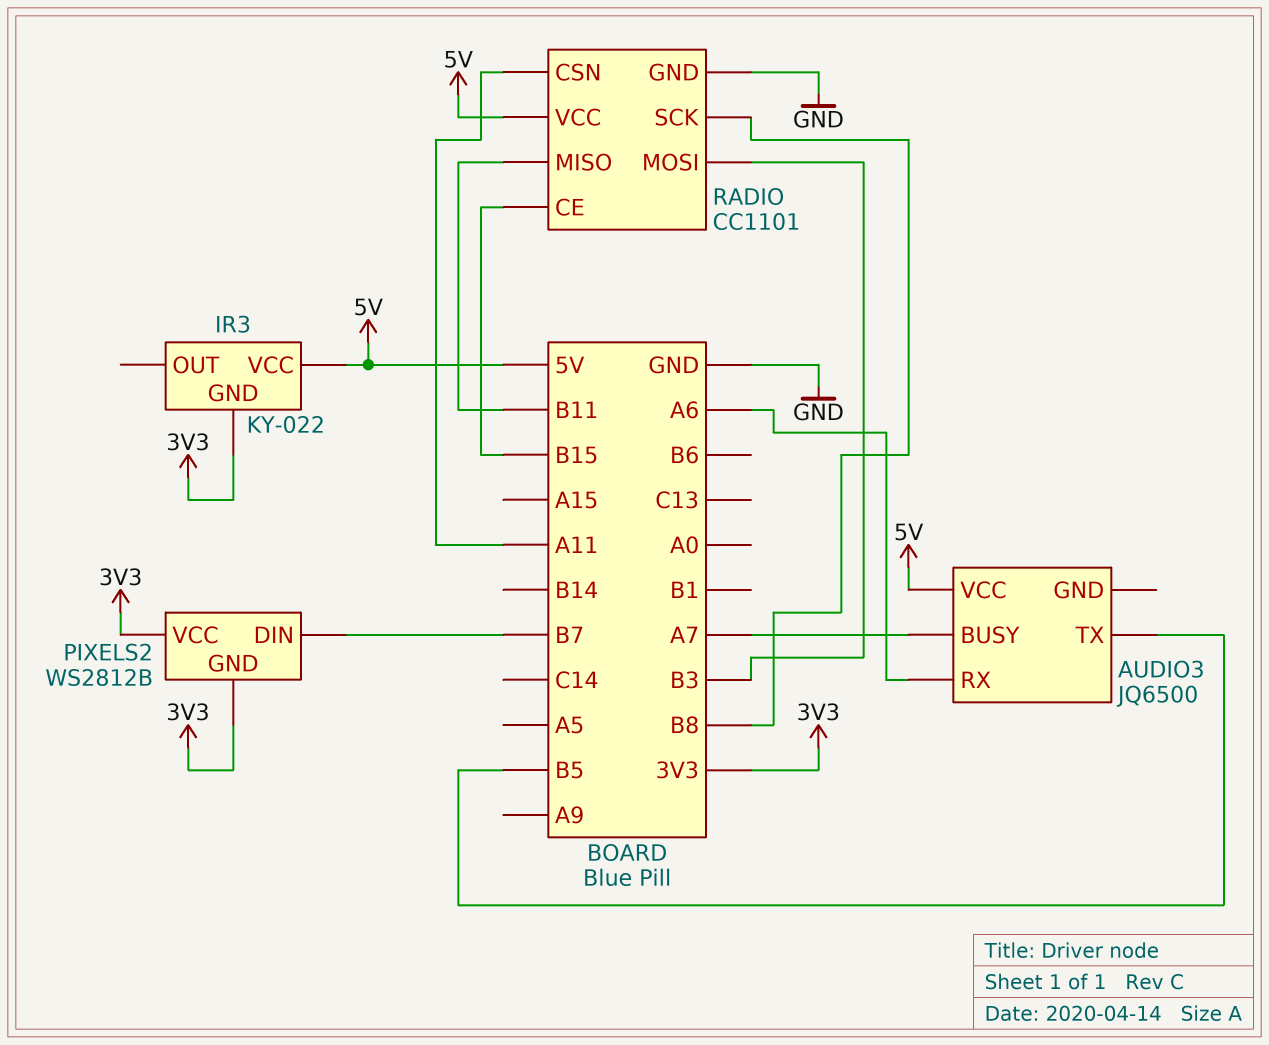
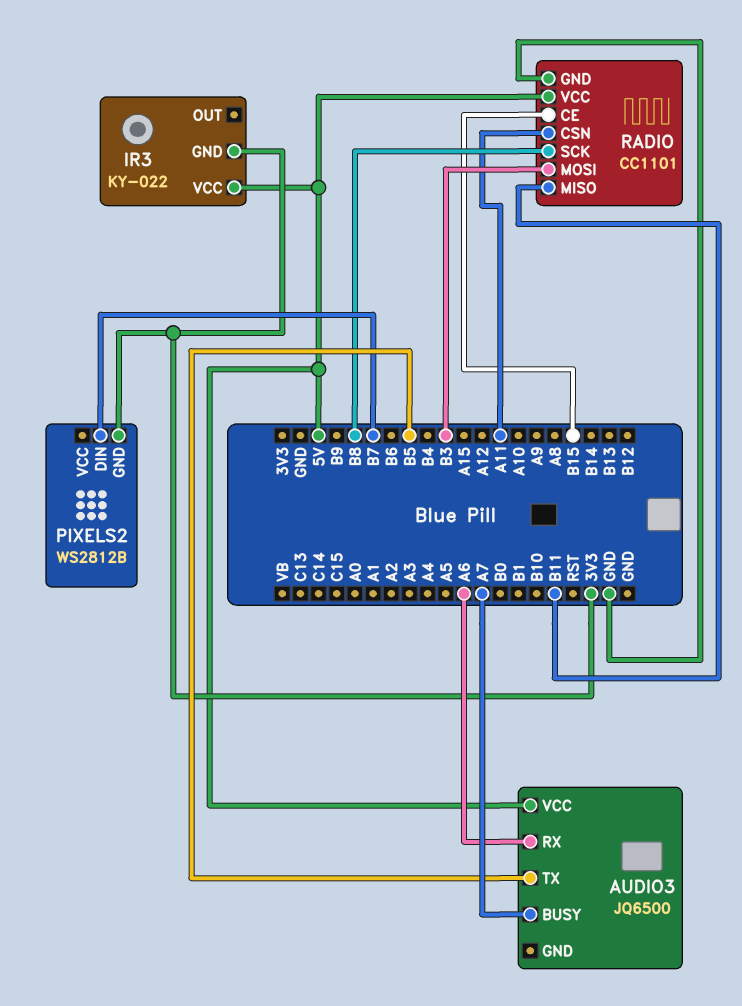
PIXELS2 pin VCC: 3V3 -> none

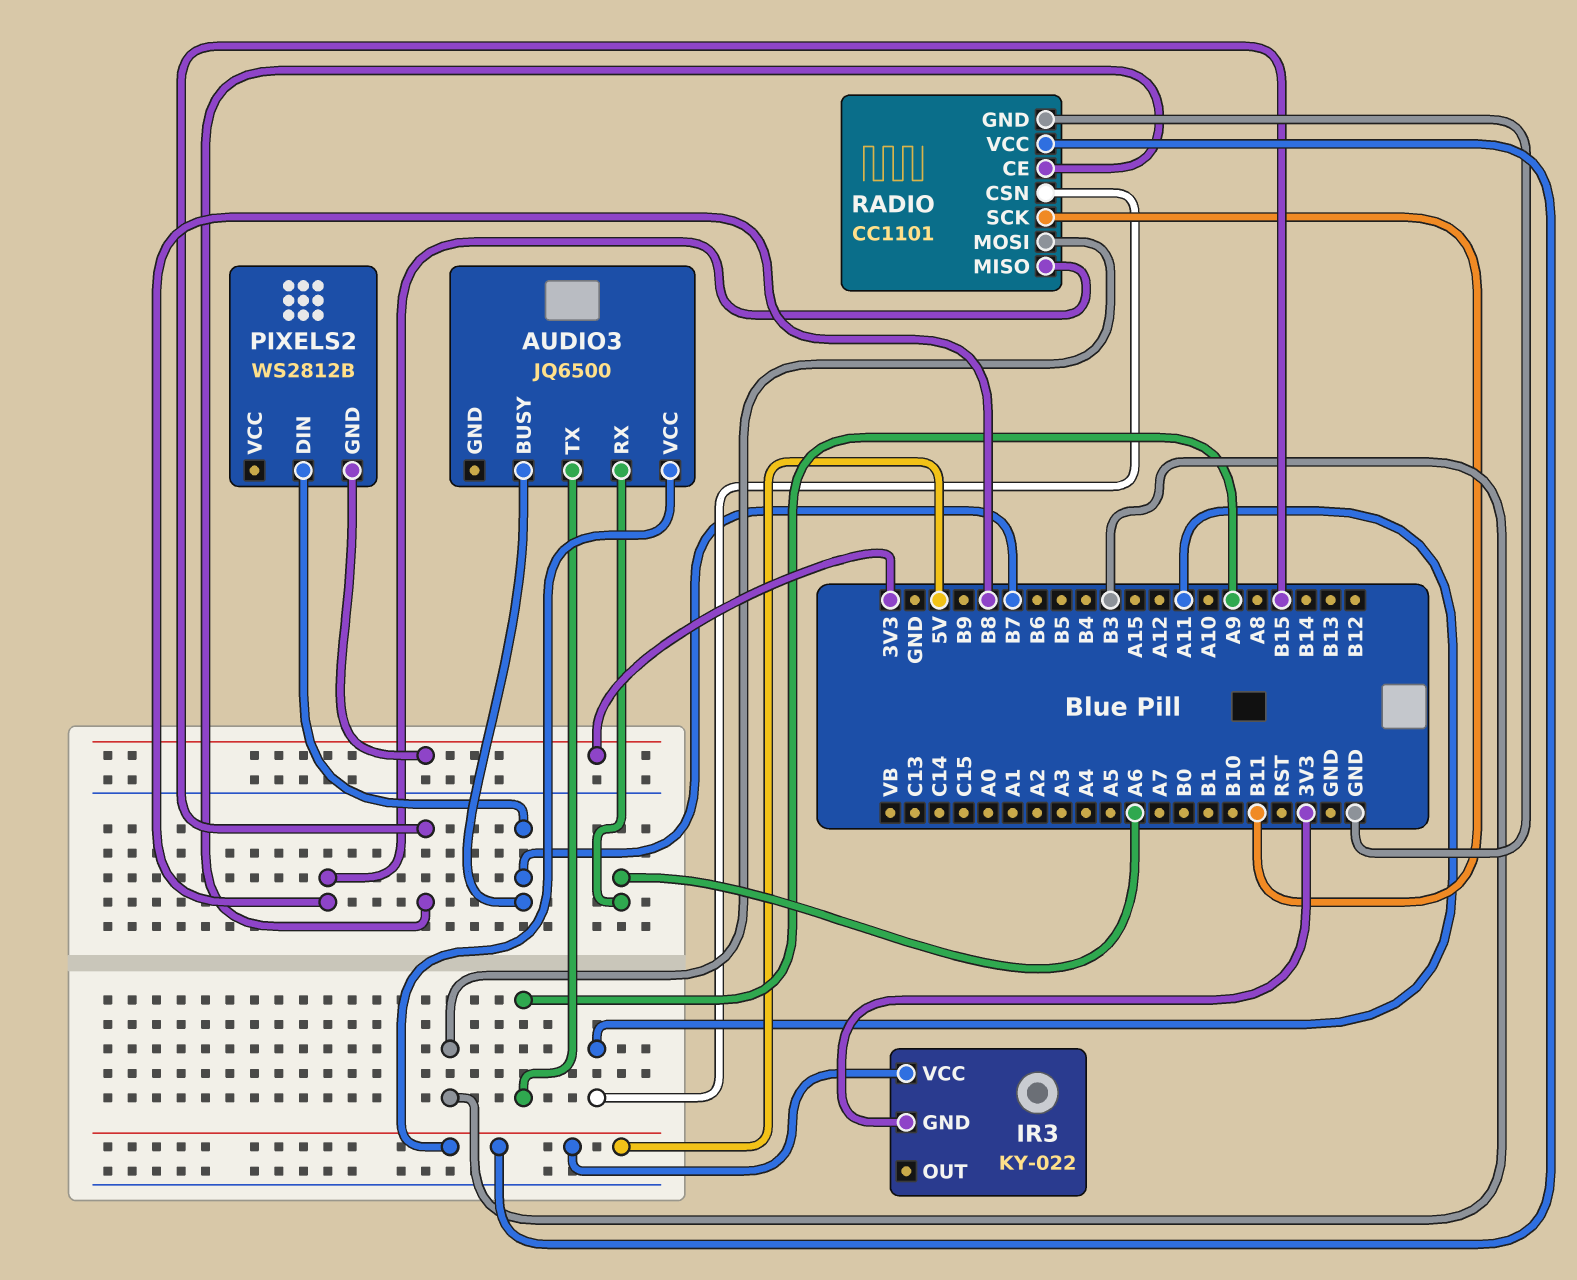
AUDIO3 pin BUSY: A7 -> B7
AUDIO3 pin TX: B5 -> A9
RADIO pin MISO: B11 -> B8
RADIO pin SCK: B8 -> B11

